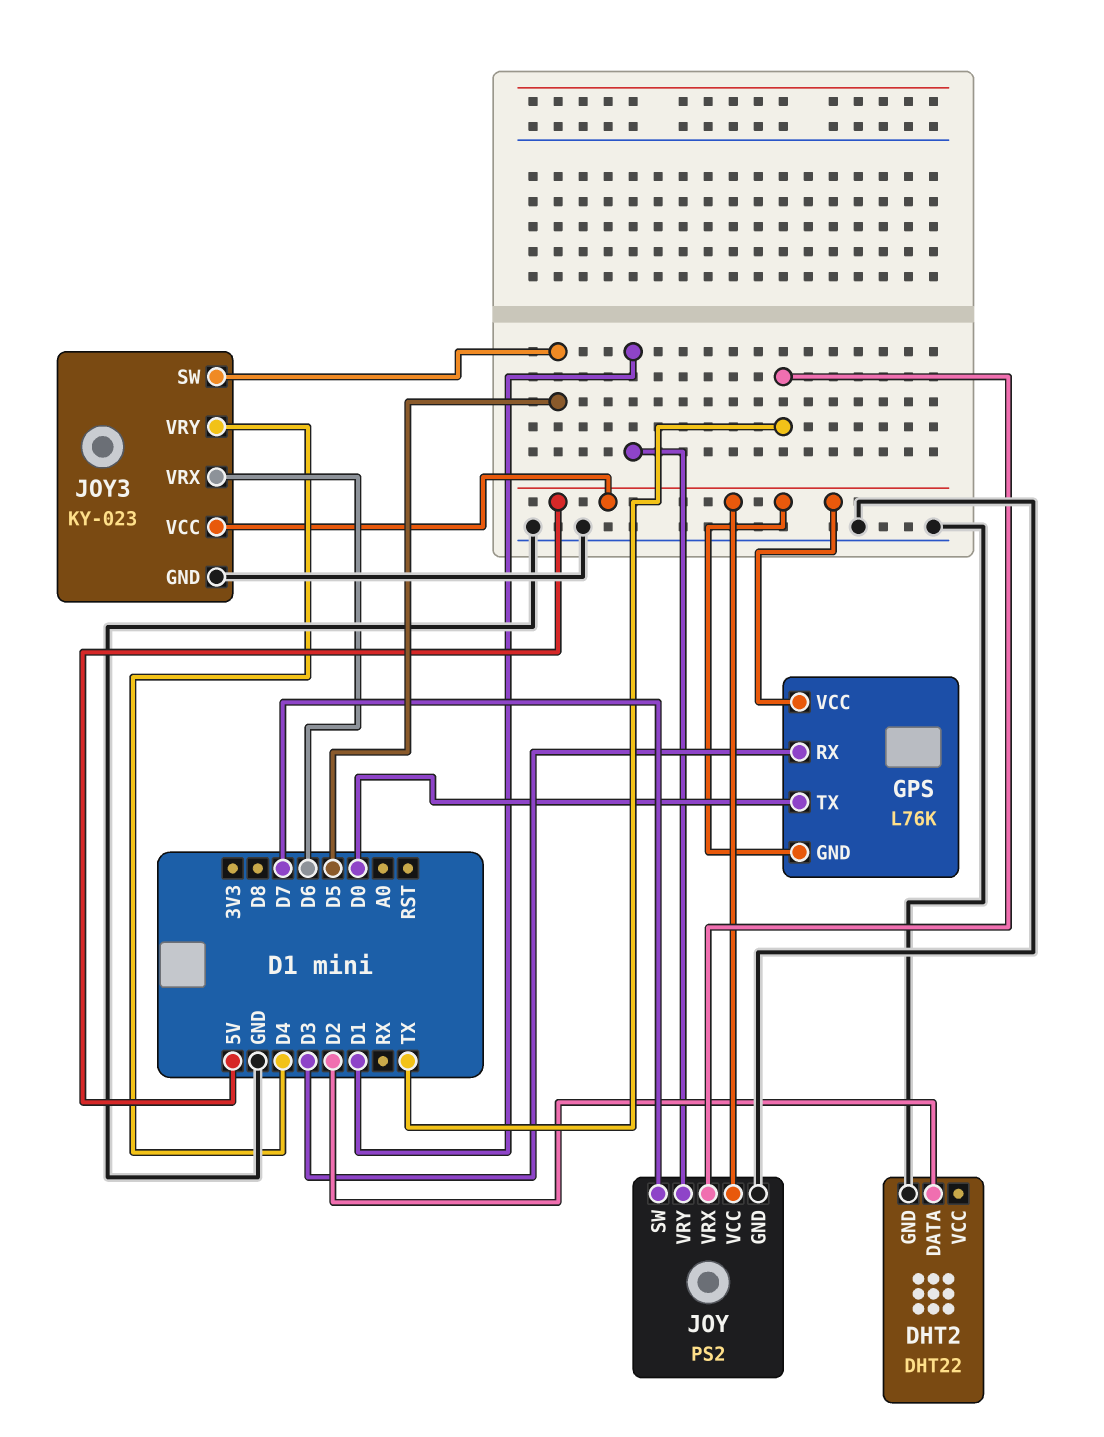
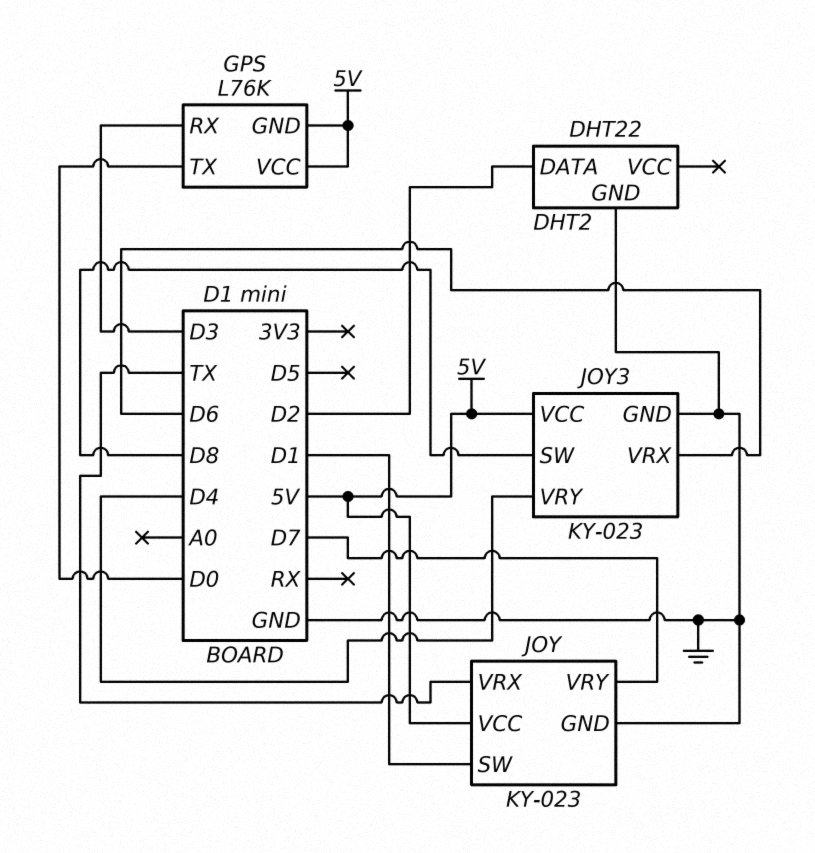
JOY: PS2 -> KY-023
JOY pin SW: D7 -> D1
JOY pin VRY: D1 -> D7
JOY3 pin SW: D5 -> D8

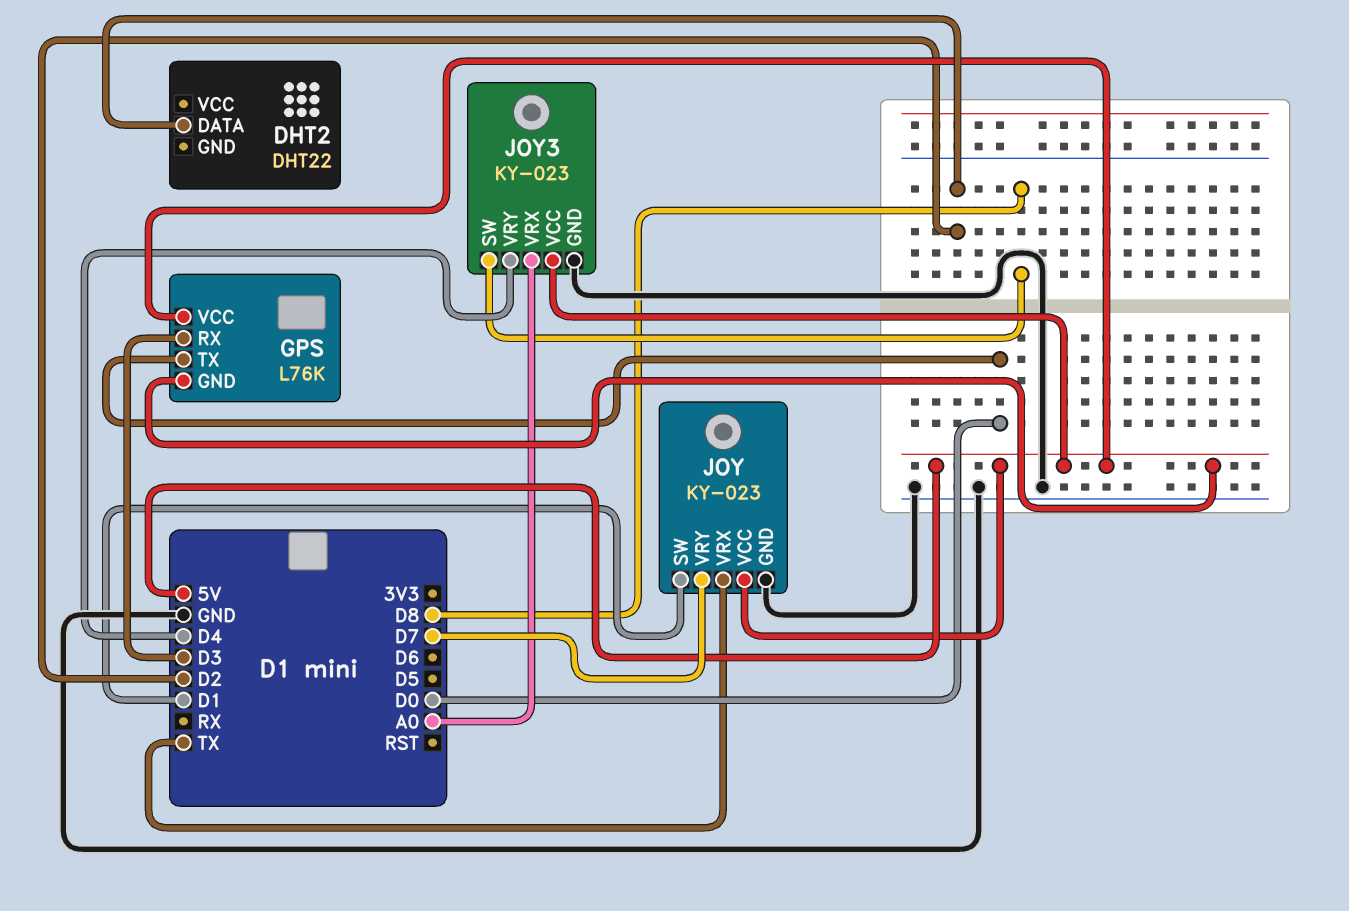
DHT2 pin GND: GND -> none
JOY3 pin VRX: D6 -> A0

